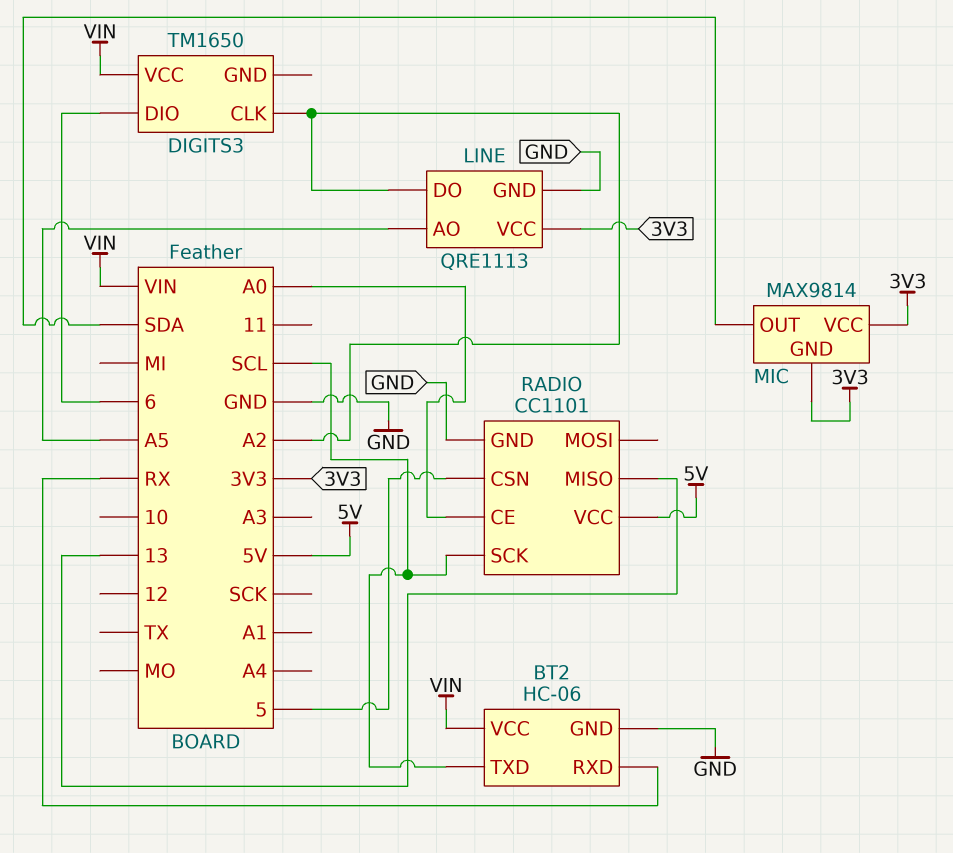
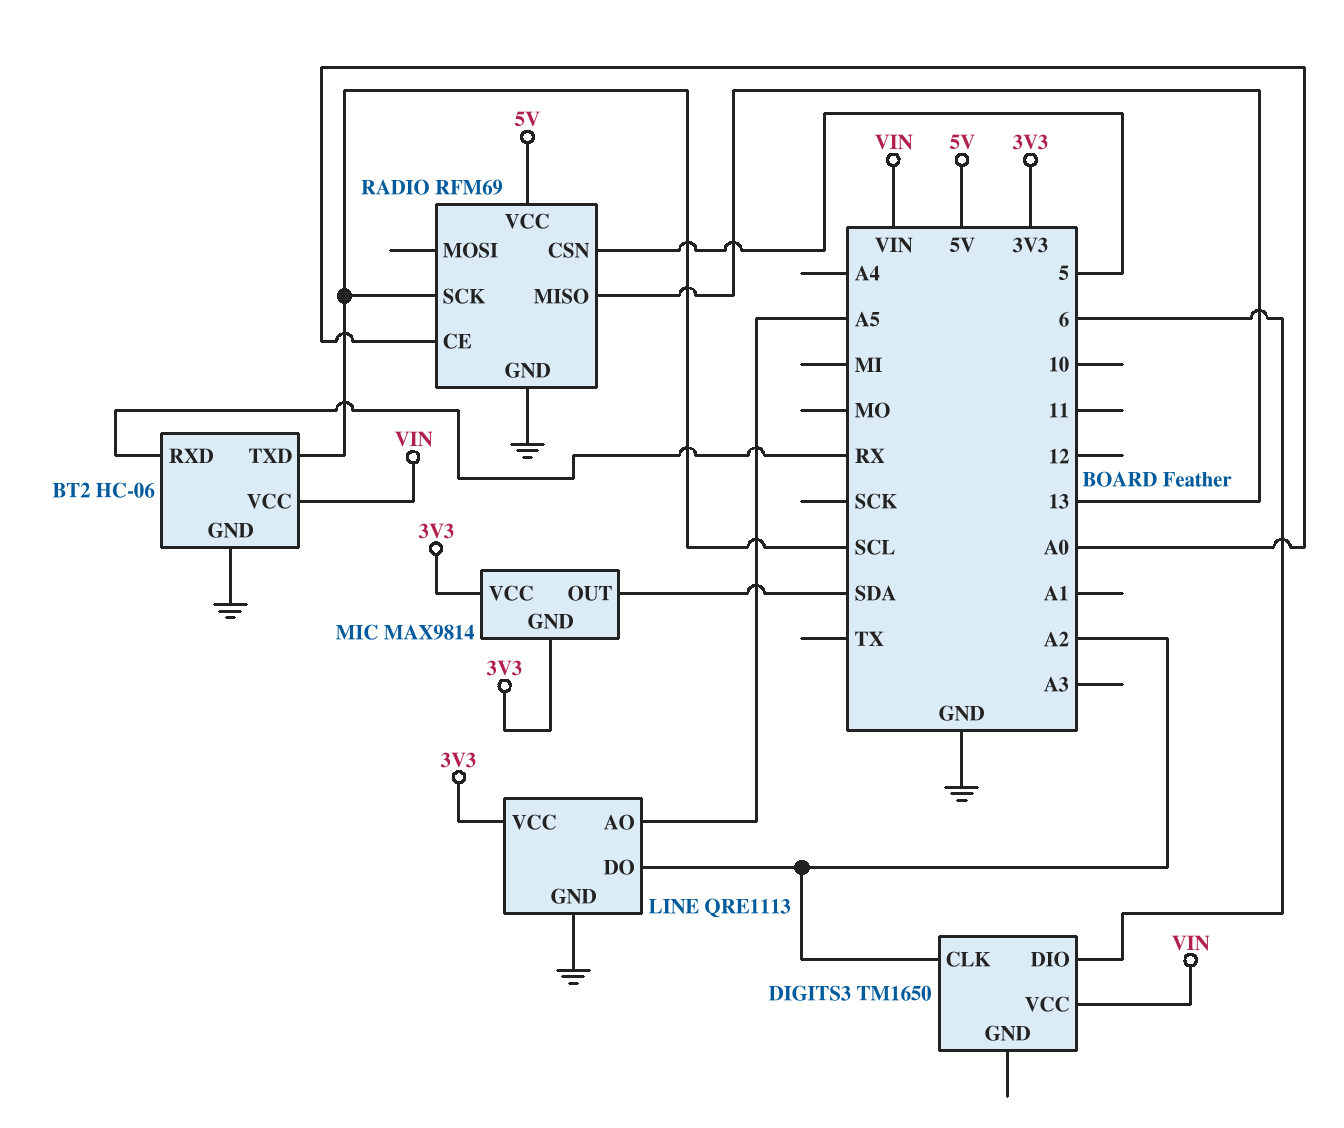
RADIO: CC1101 -> RFM69

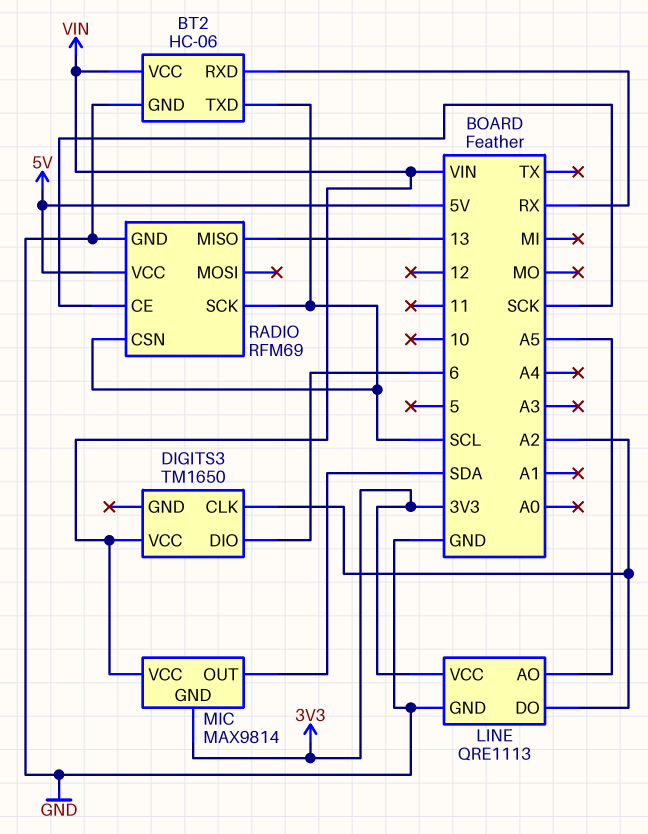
MIC pin VCC: 3V3 -> VIN
RADIO pin CE: A0 -> SCK
RADIO pin CSN: 5 -> SCL

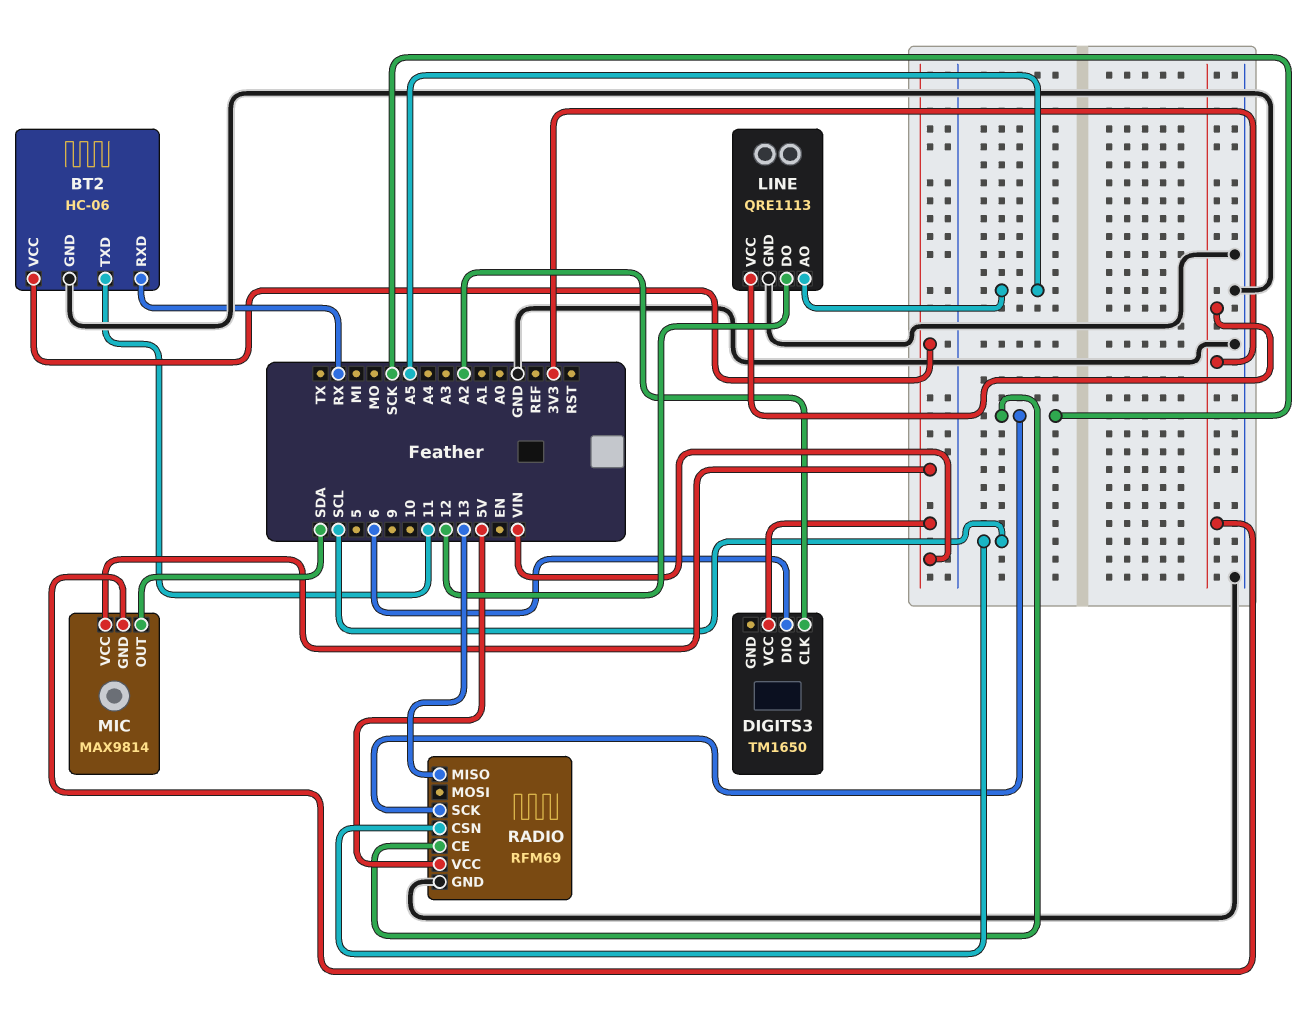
BT2 pin TXD: SCL -> 11
LINE pin DO: A2 -> 12
RADIO pin SCK: SCL -> SCK

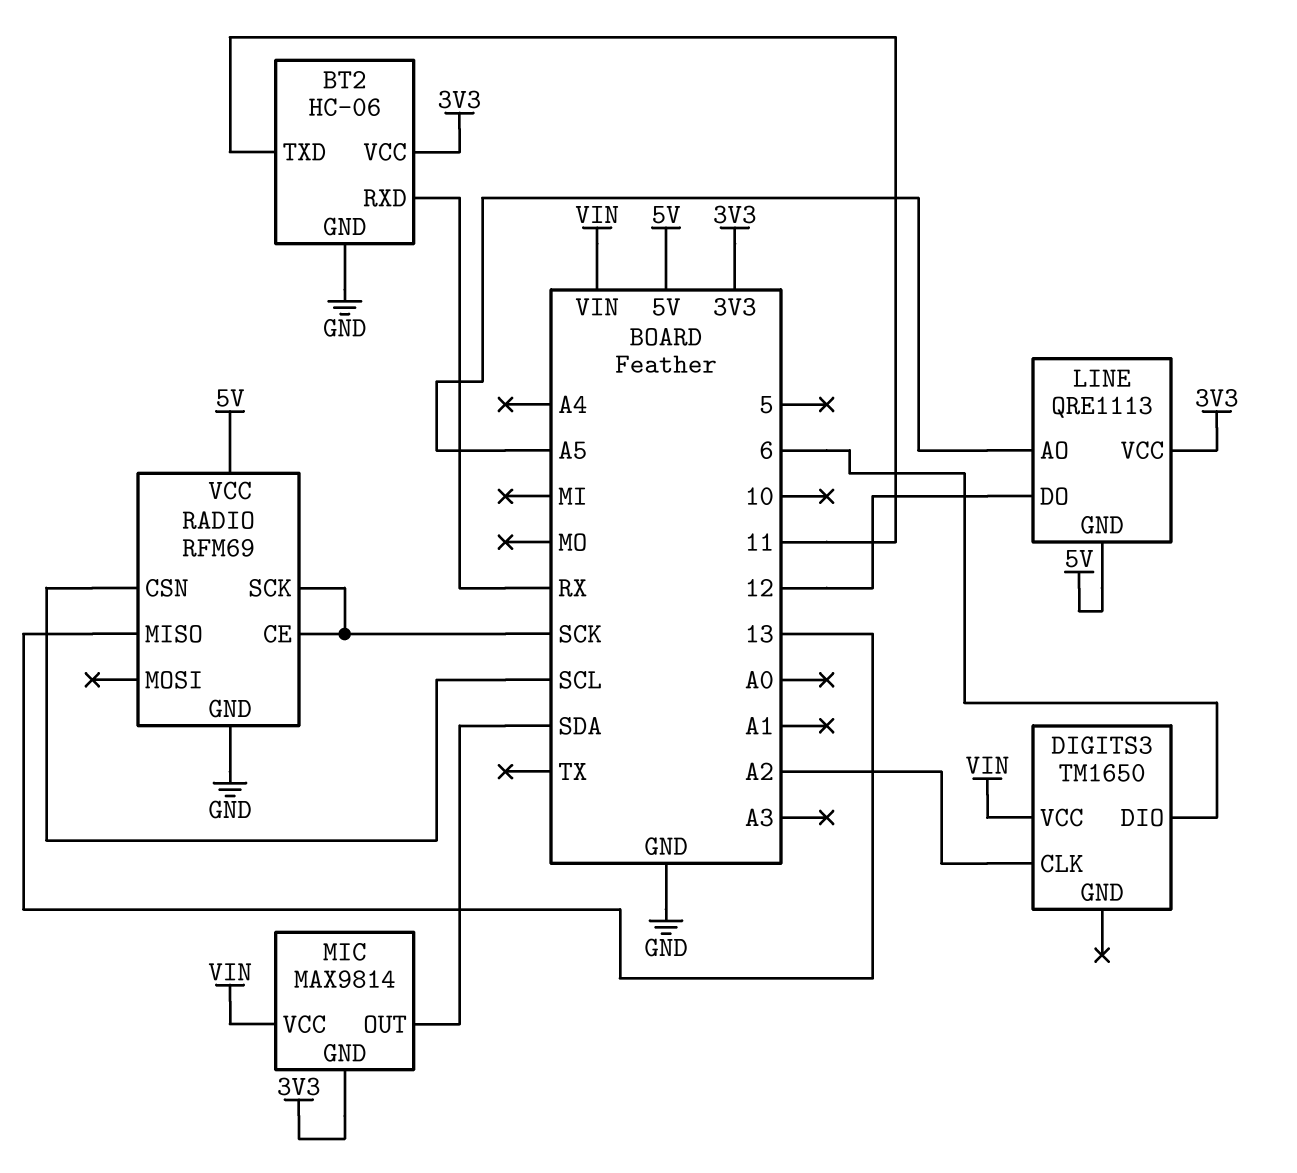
BT2 pin VCC: VIN -> 3V3
LINE pin GND: GND -> 5V

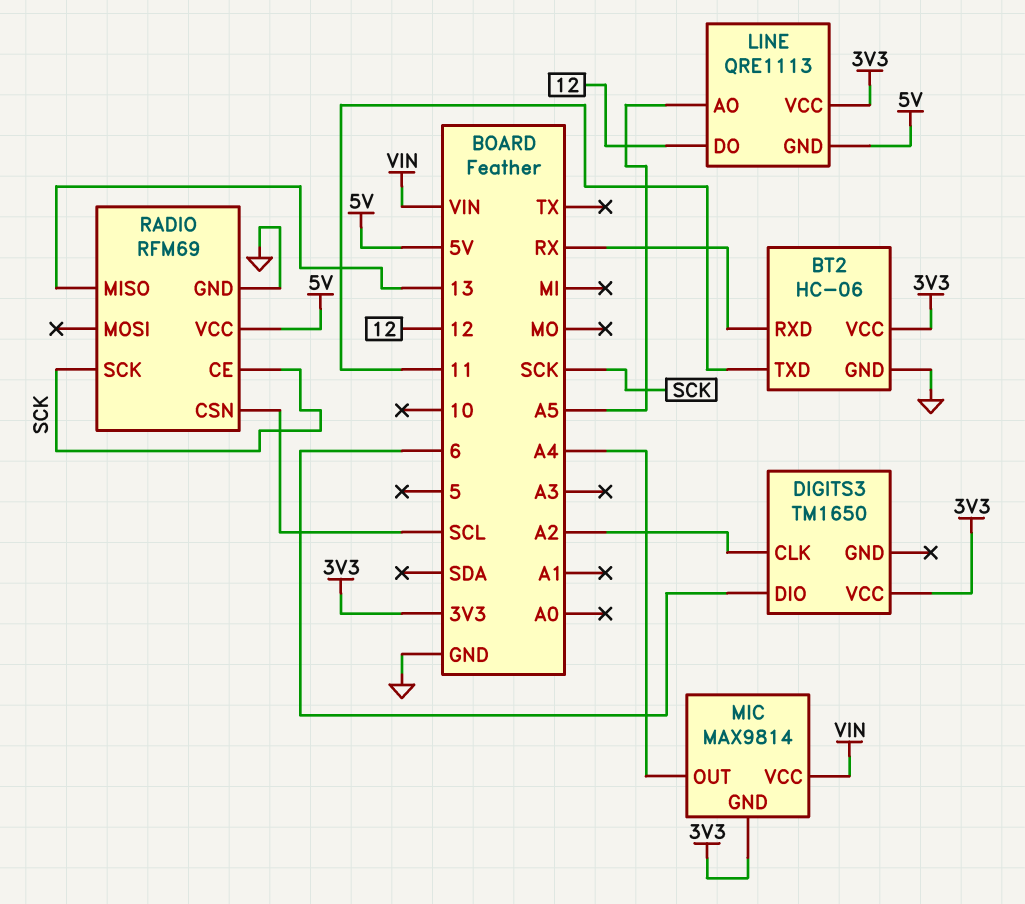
DIGITS3 pin VCC: VIN -> 3V3
MIC pin OUT: SDA -> A4

